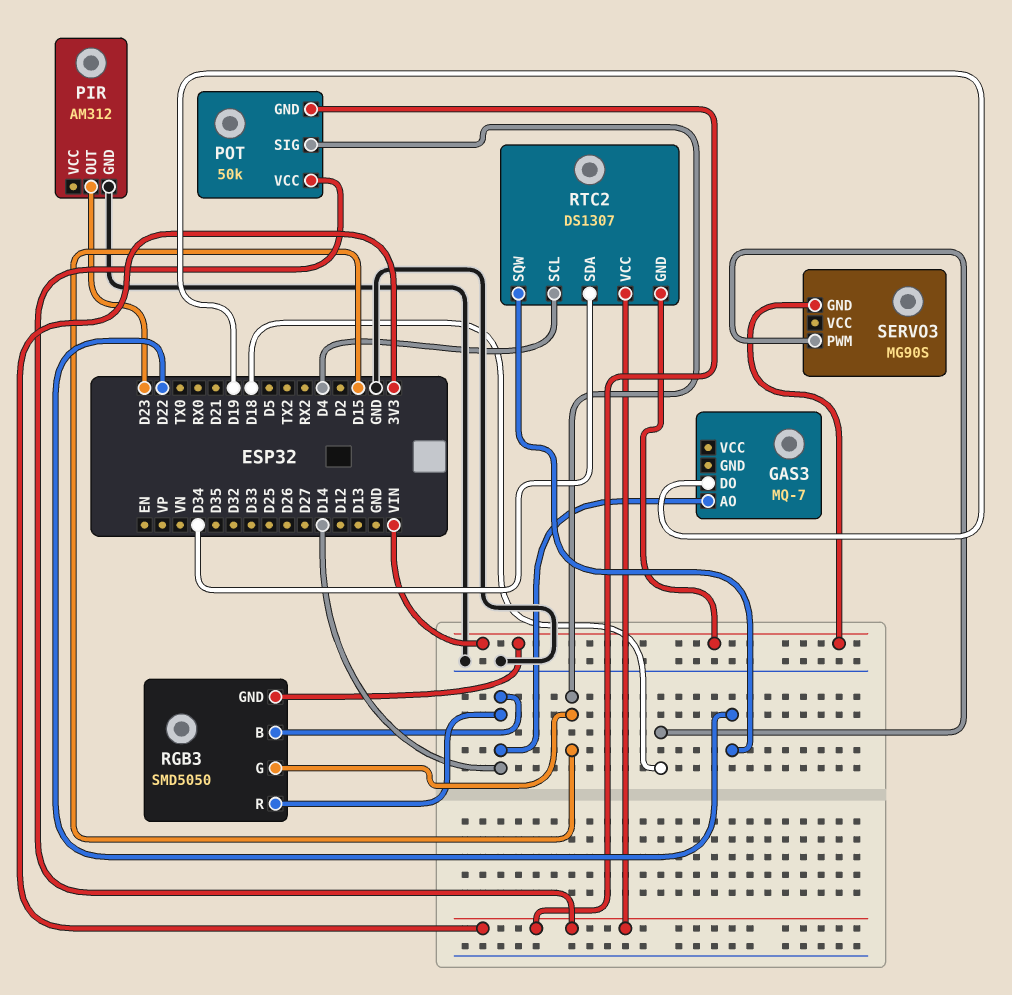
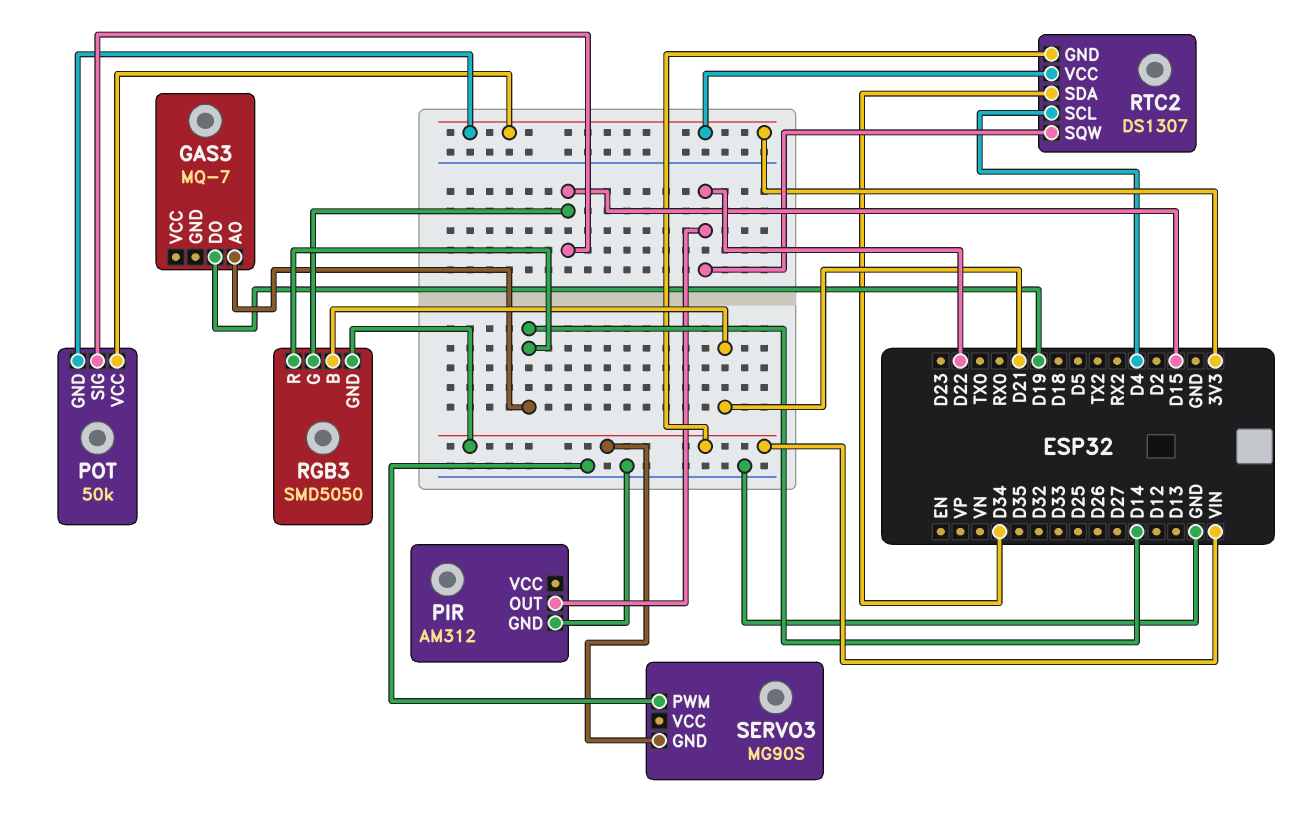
PIR pin OUT: D23 -> D22
RGB3 pin B: D14 -> D21
SERVO3 pin PWM: D18 -> GND

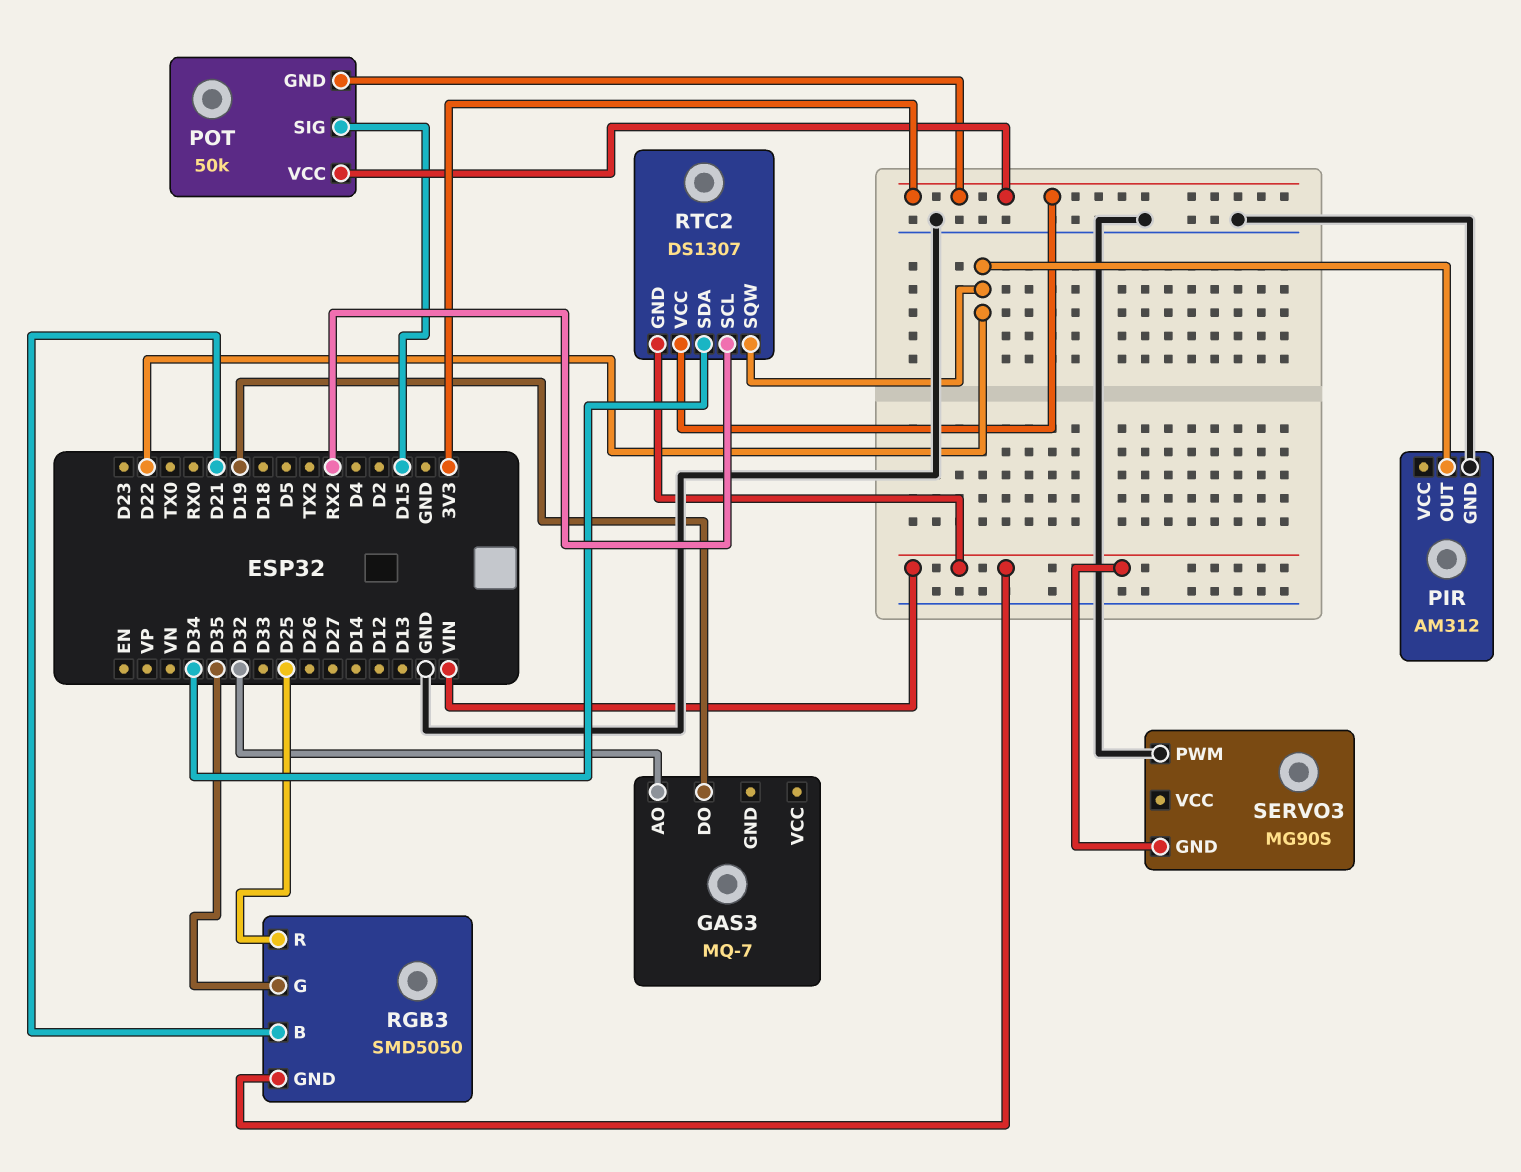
GAS3 pin AO: D14 -> D32
RGB3 pin G: D15 -> D35
RGB3 pin R: D14 -> D25
RTC2 pin SCL: D4 -> RX2

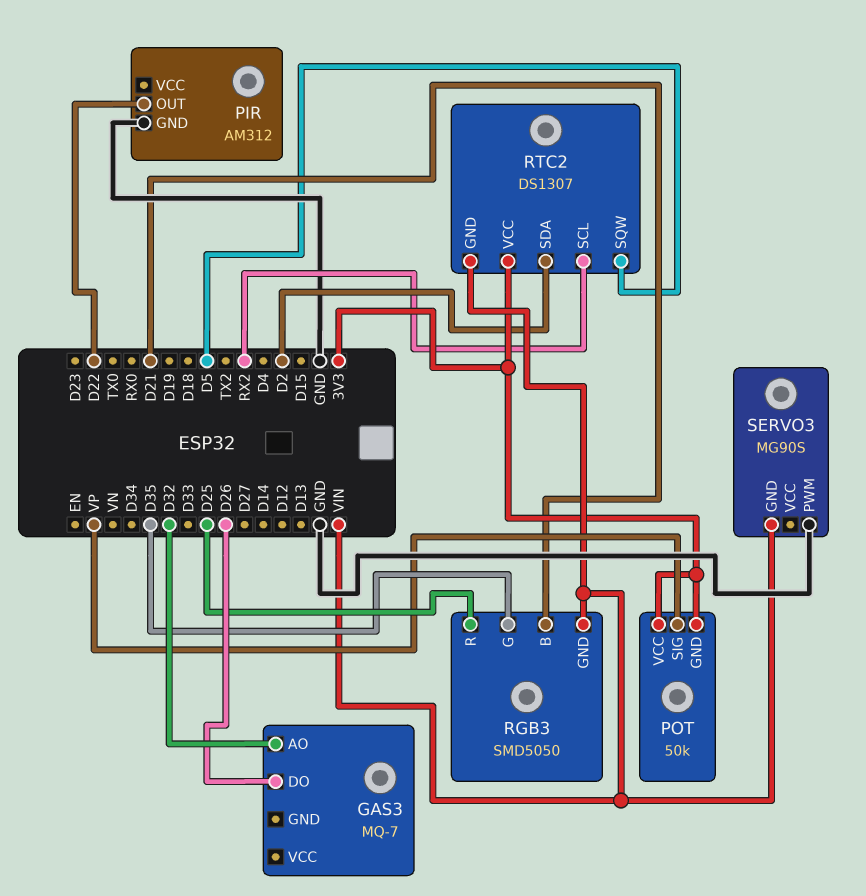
GAS3 pin DO: D19 -> D26
POT pin SIG: D15 -> VP
RTC2 pin SDA: D34 -> D2
RTC2 pin SQW: D22 -> D5

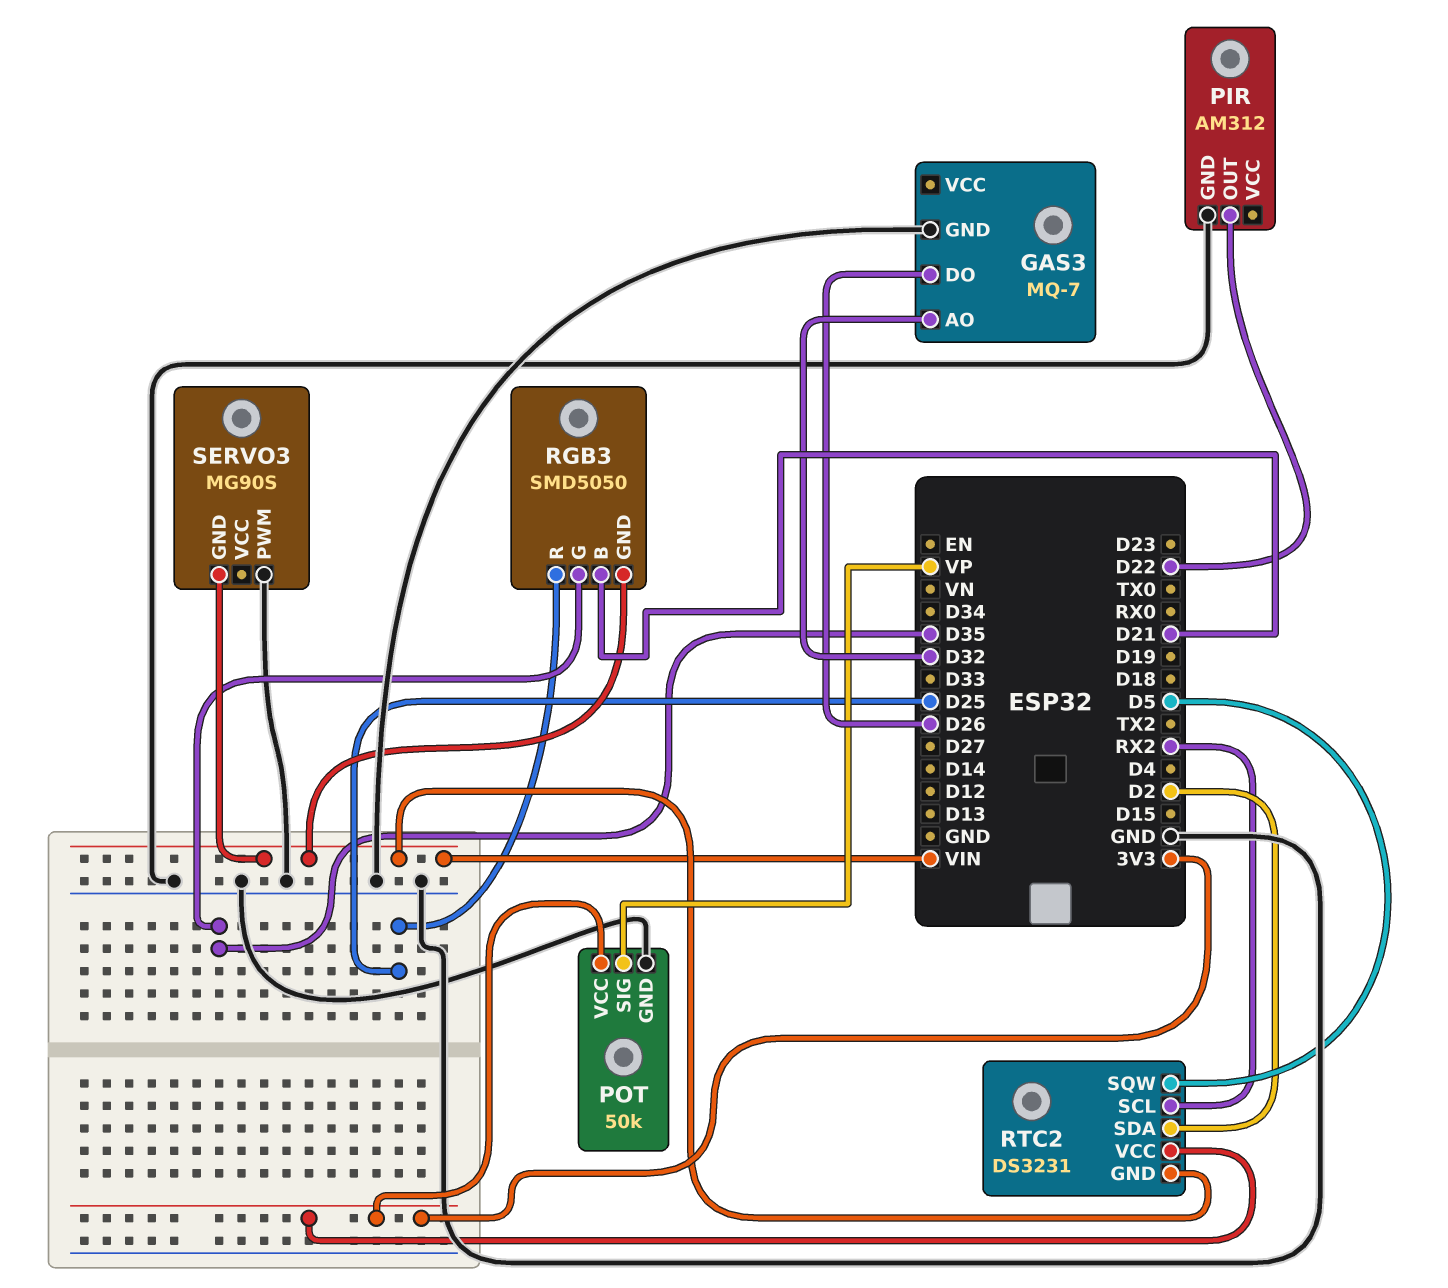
GAS3 pin GND: none -> GND
POT pin GND: 3V3 -> GND
RTC2: DS1307 -> DS3231

